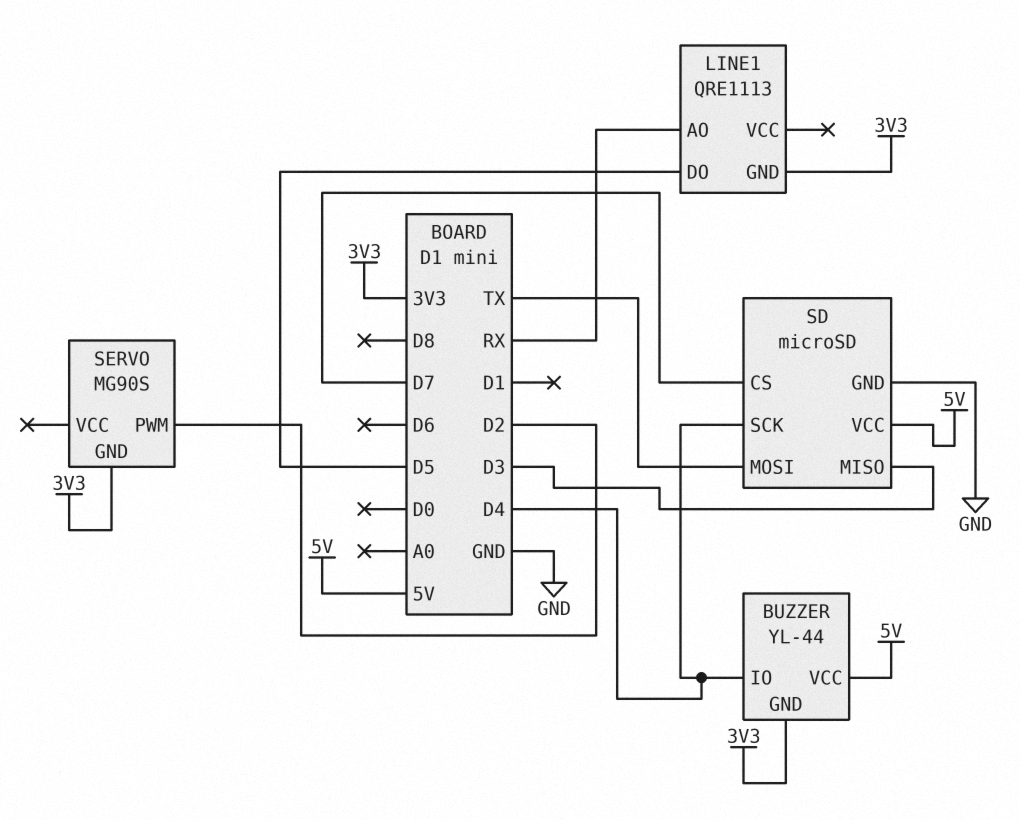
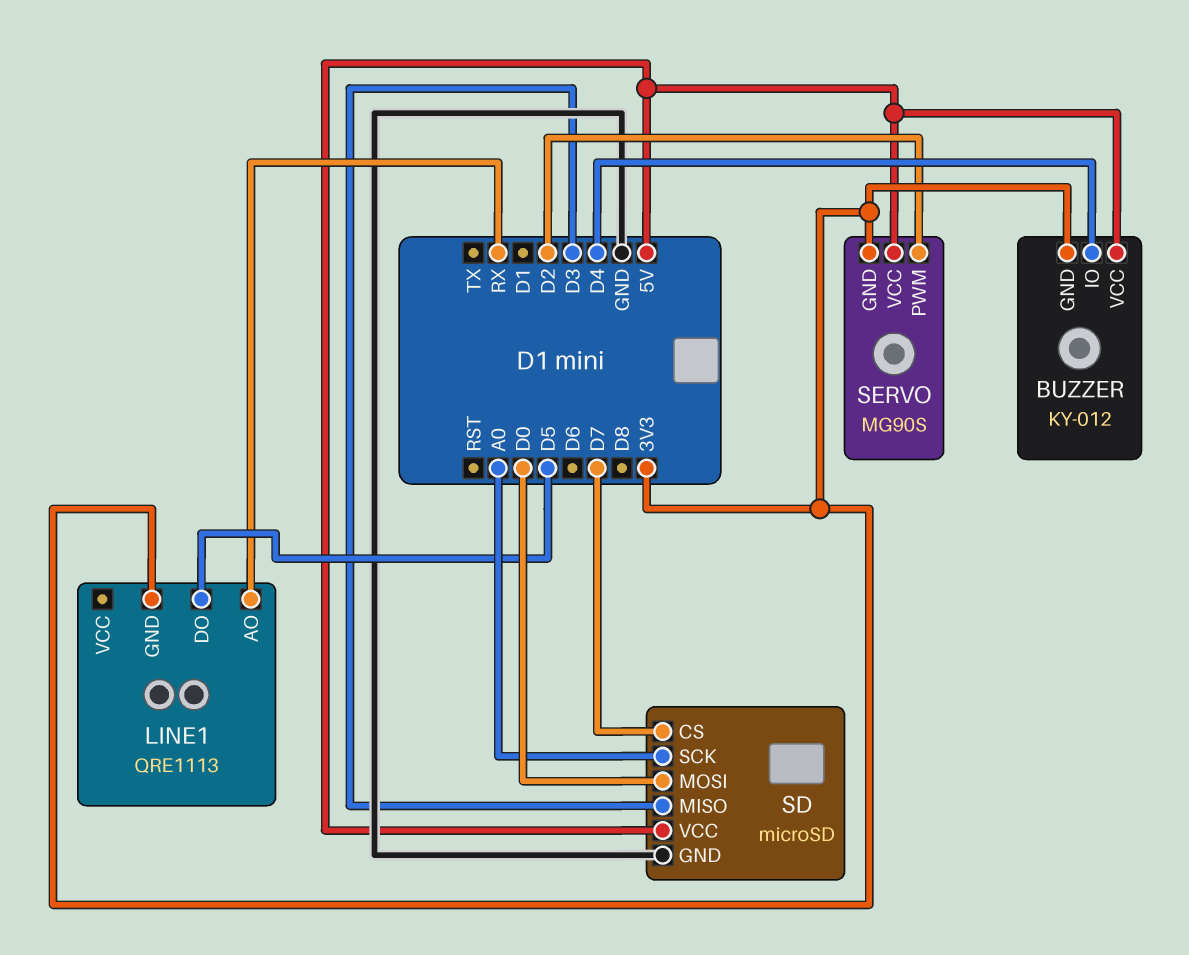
BUZZER: YL-44 -> KY-012
SD pin MOSI: TX -> D0
SD pin SCK: D4 -> A0
SERVO pin VCC: none -> 5V

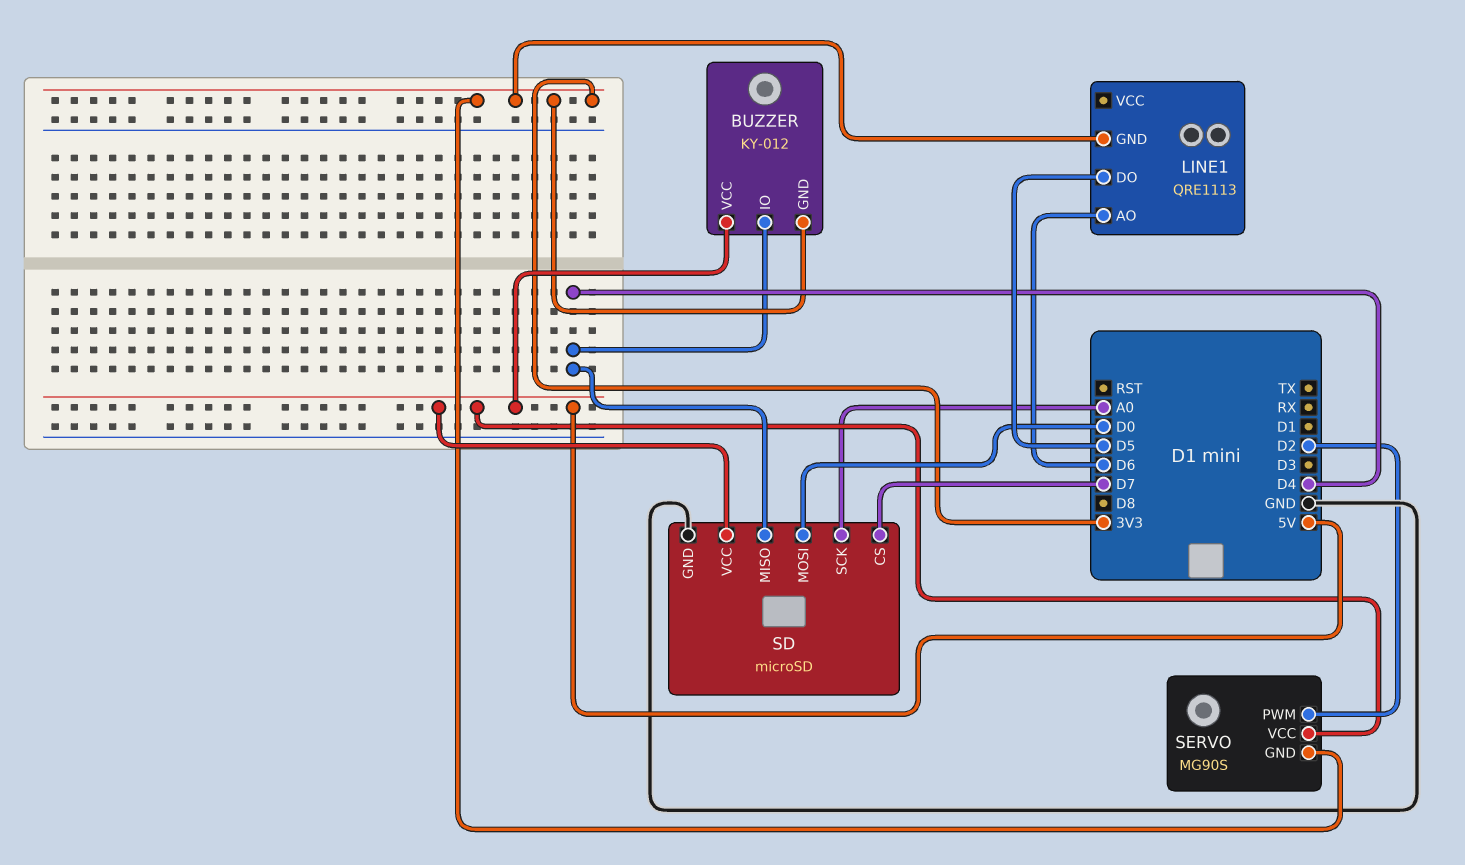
LINE1 pin AO: RX -> D6
SD pin MISO: D3 -> D4

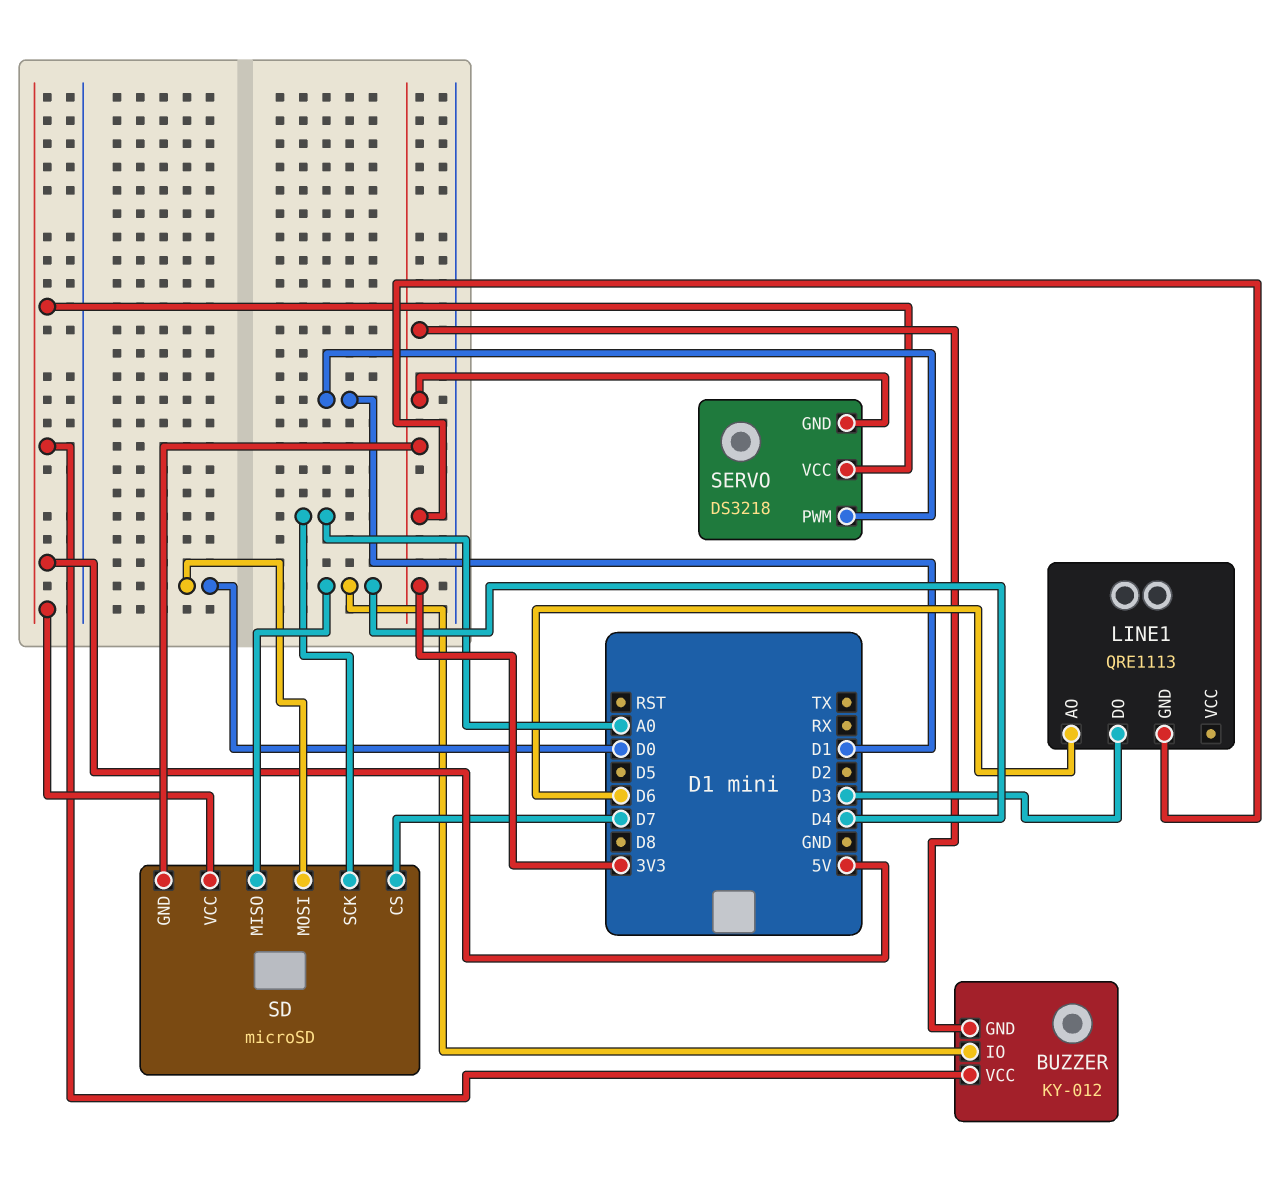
LINE1 pin DO: D5 -> D3
SD pin GND: GND -> 3V3
SERVO: MG90S -> DS3218
SERVO pin PWM: D2 -> D1

